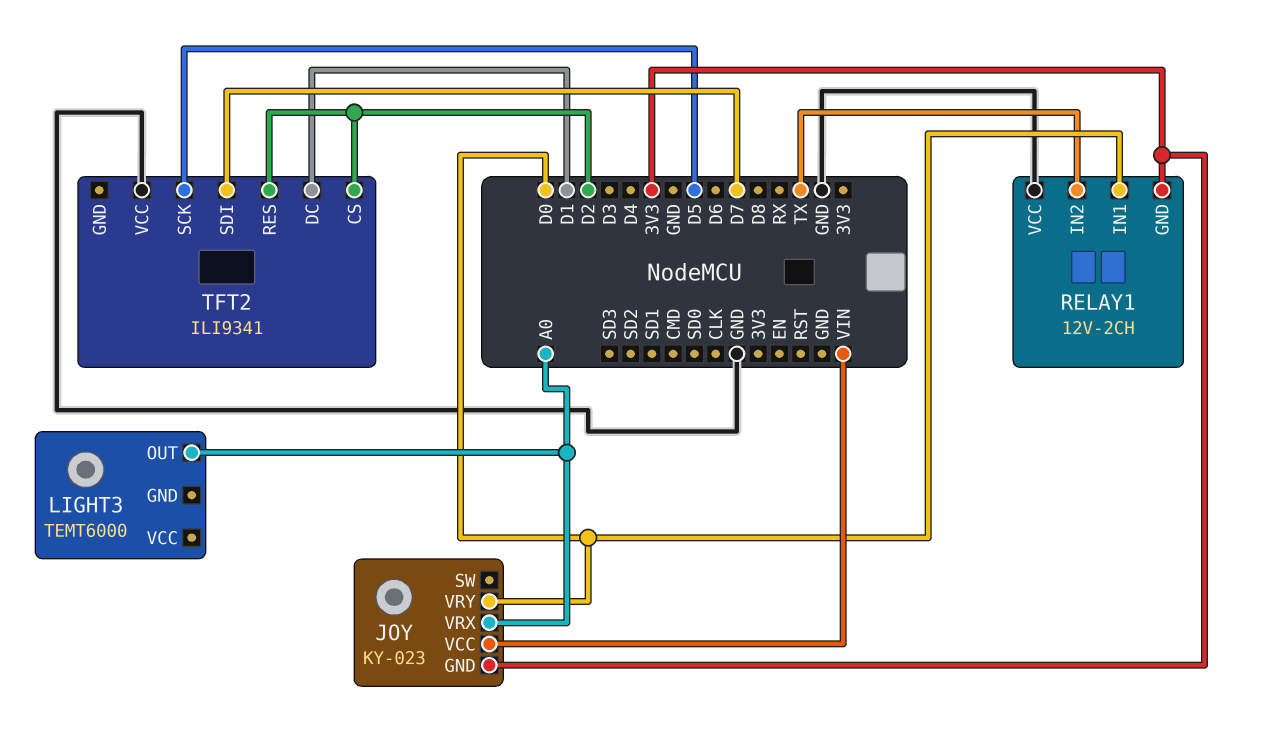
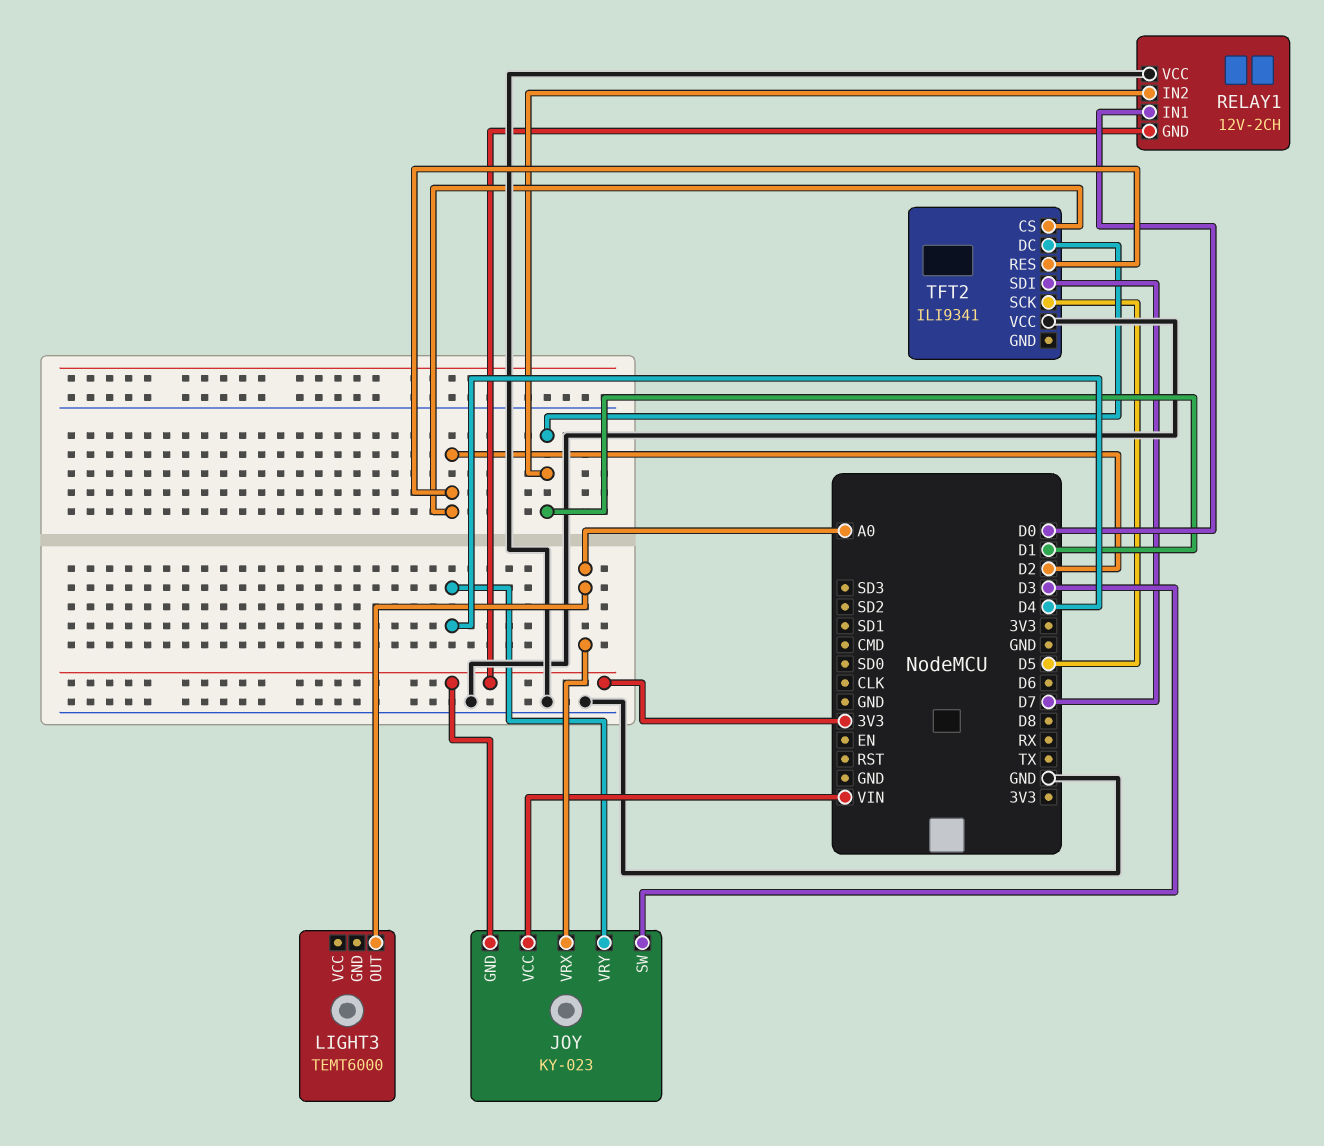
JOY pin SW: none -> D3
JOY pin VRY: D0 -> D4
RELAY1 pin IN2: TX -> D1

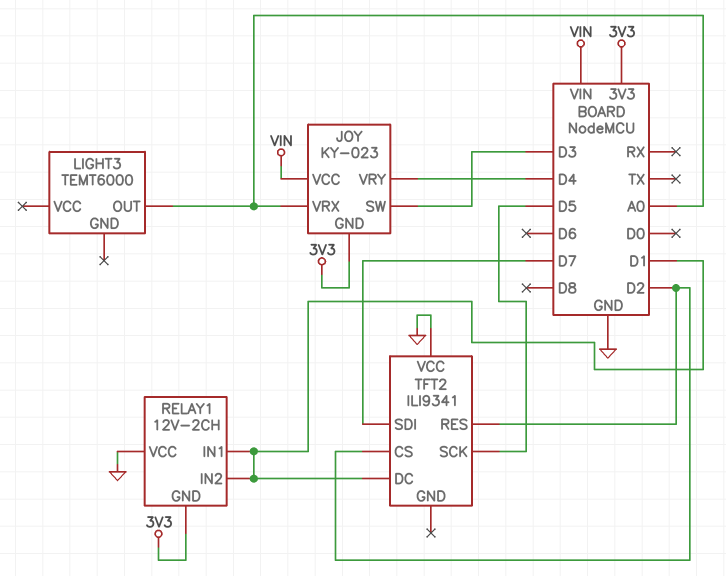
RELAY1 pin IN1: D0 -> D1

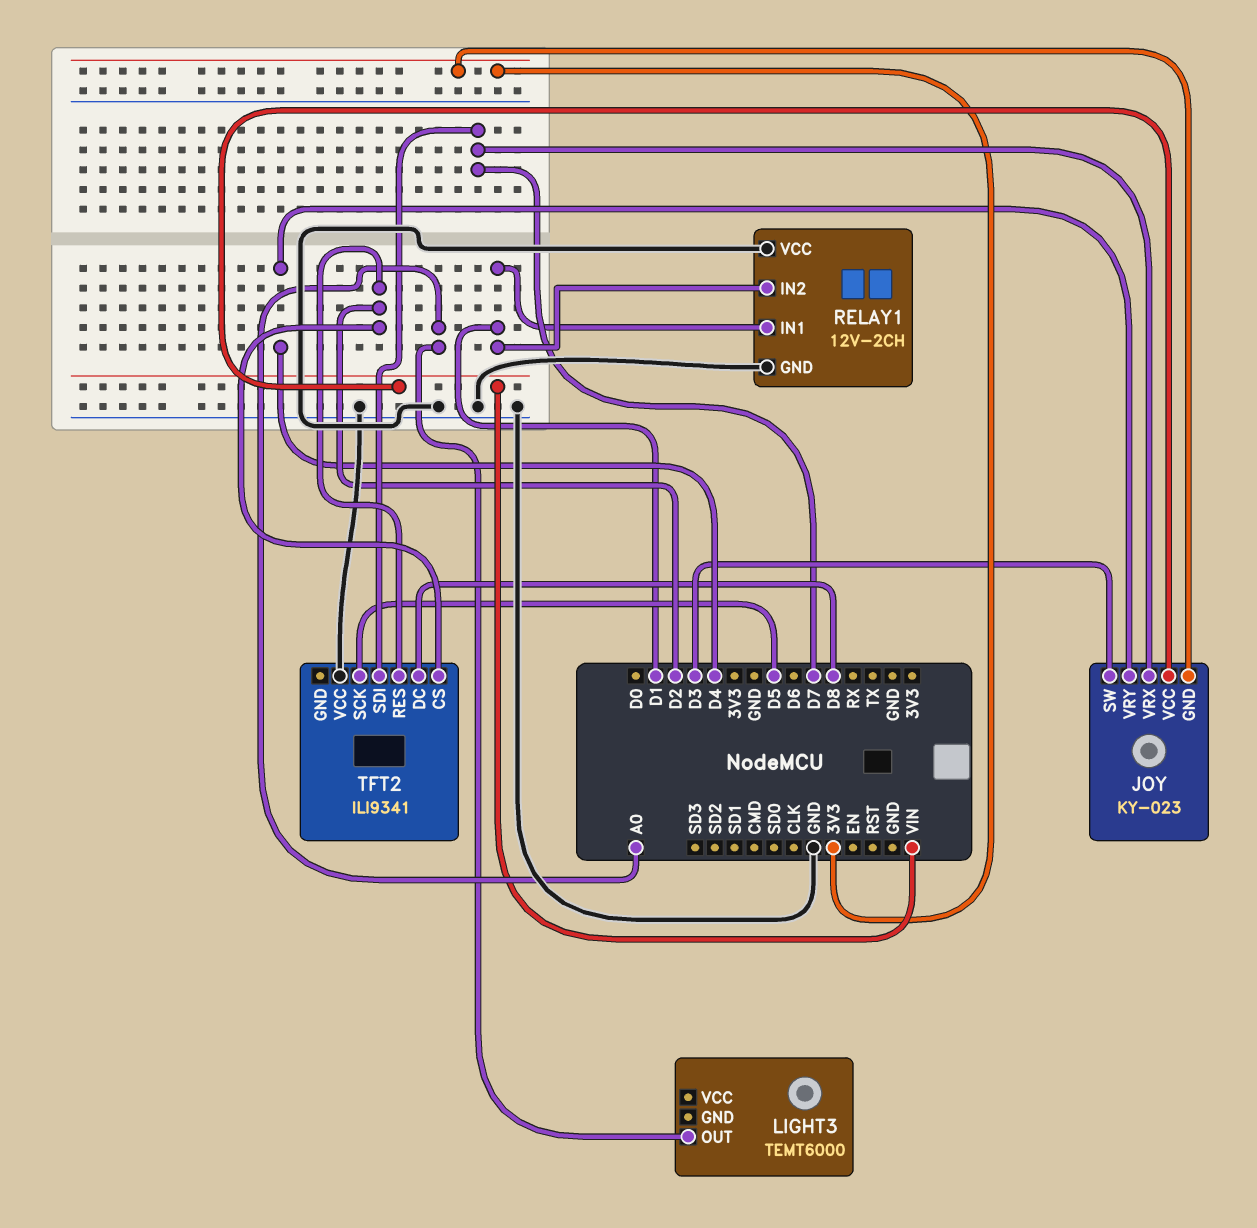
JOY pin VRX: A0 -> D7
RELAY1 pin GND: 3V3 -> GND
TFT2 pin DC: D1 -> D8

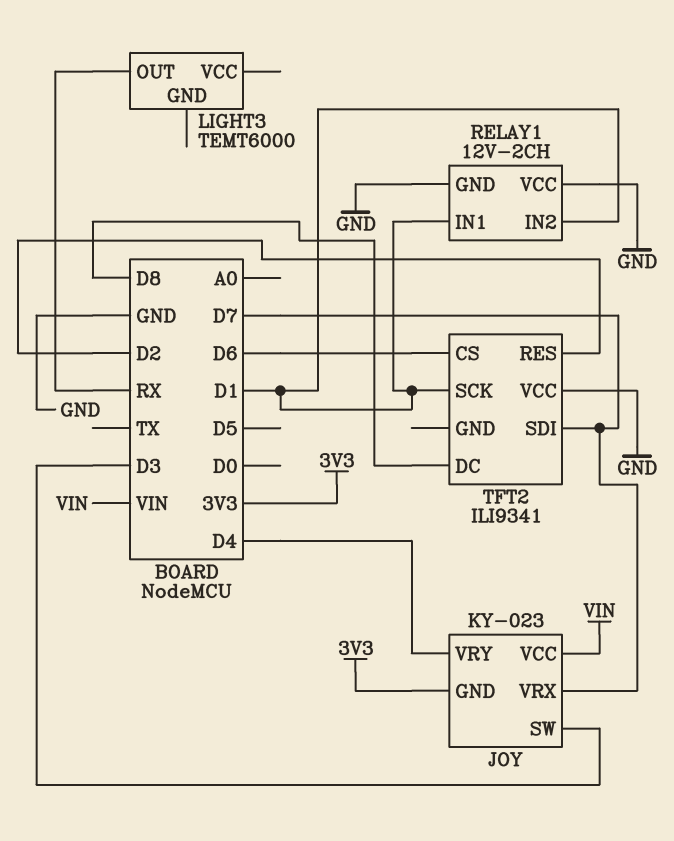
LIGHT3 pin OUT: A0 -> RX
TFT2 pin CS: D2 -> D6
TFT2 pin SCK: D5 -> D1

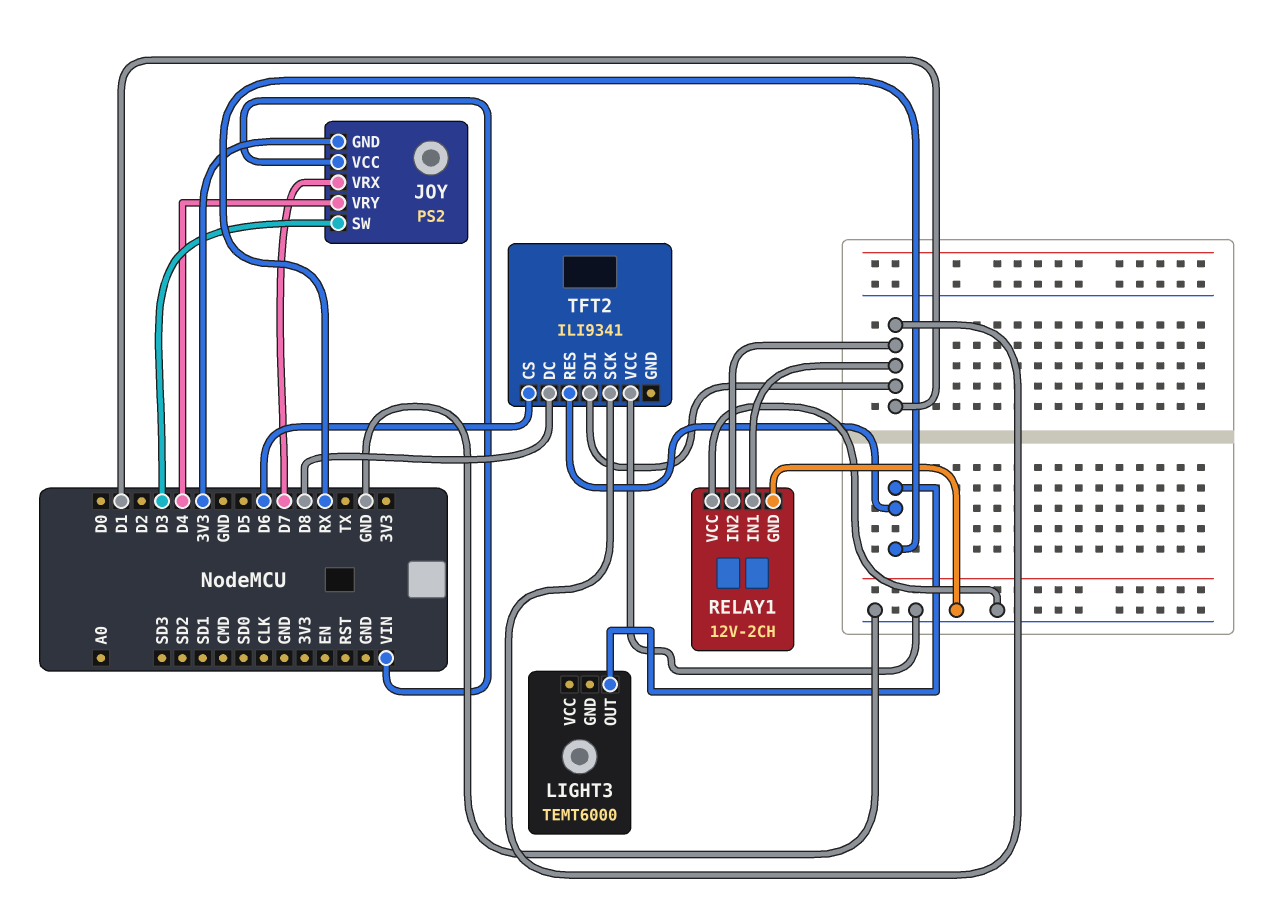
JOY: KY-023 -> PS2
TFT2 pin RES: D2 -> RX
TFT2 pin SDI: D7 -> D1

